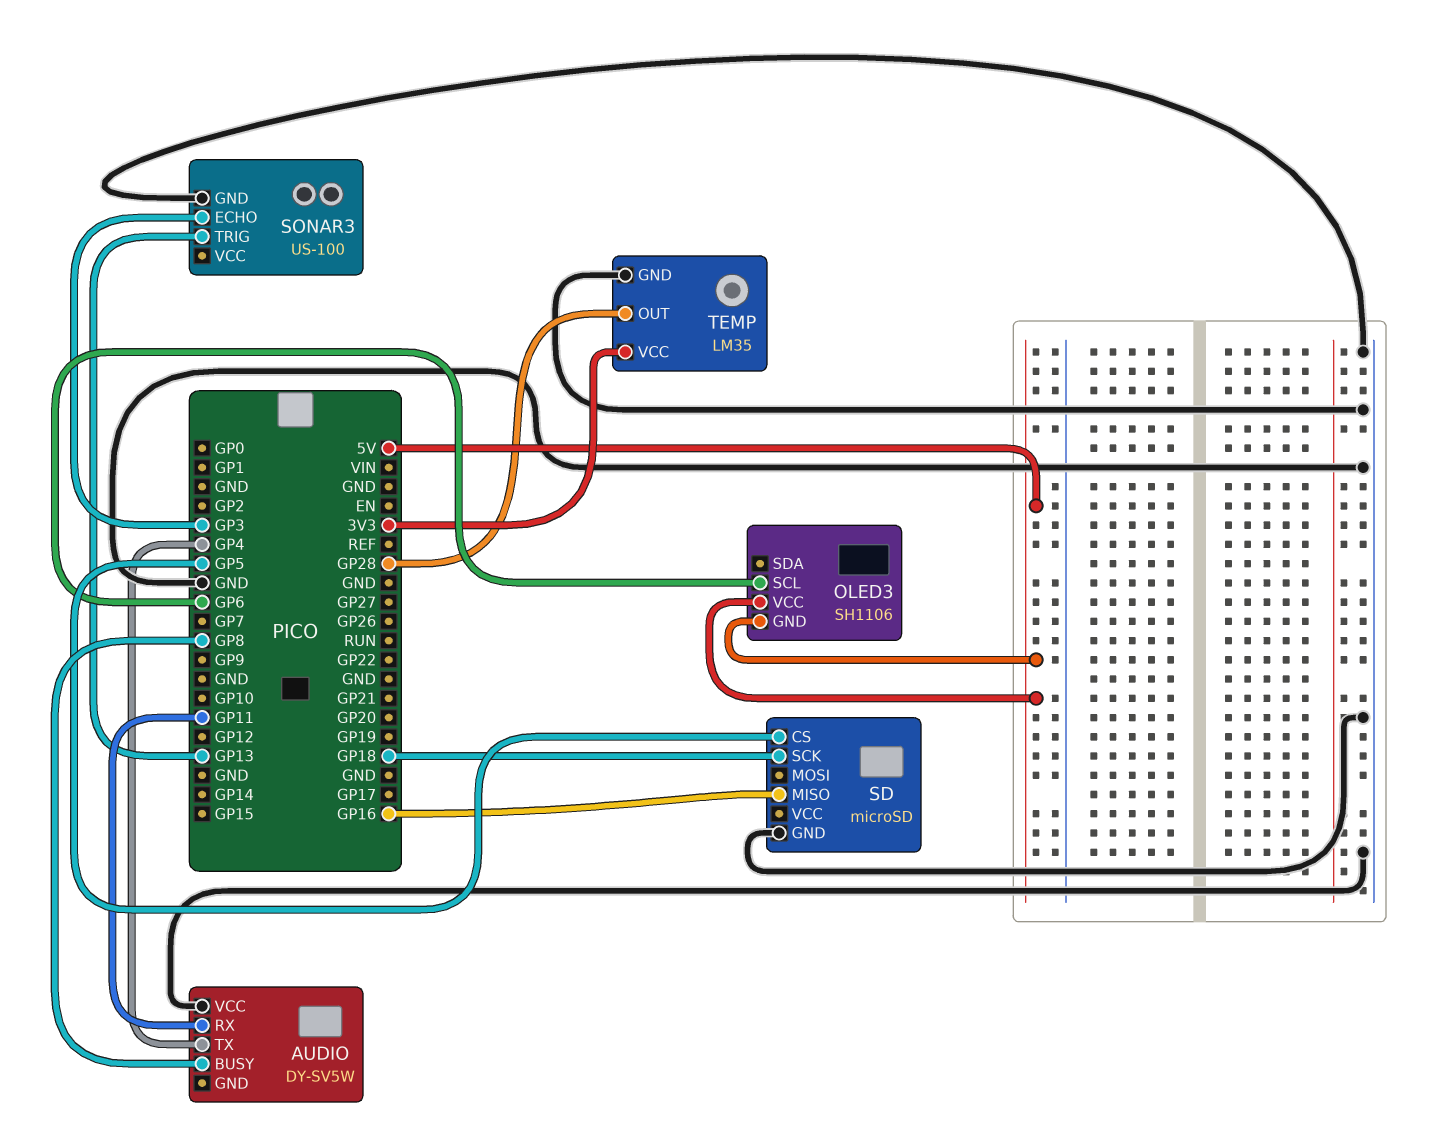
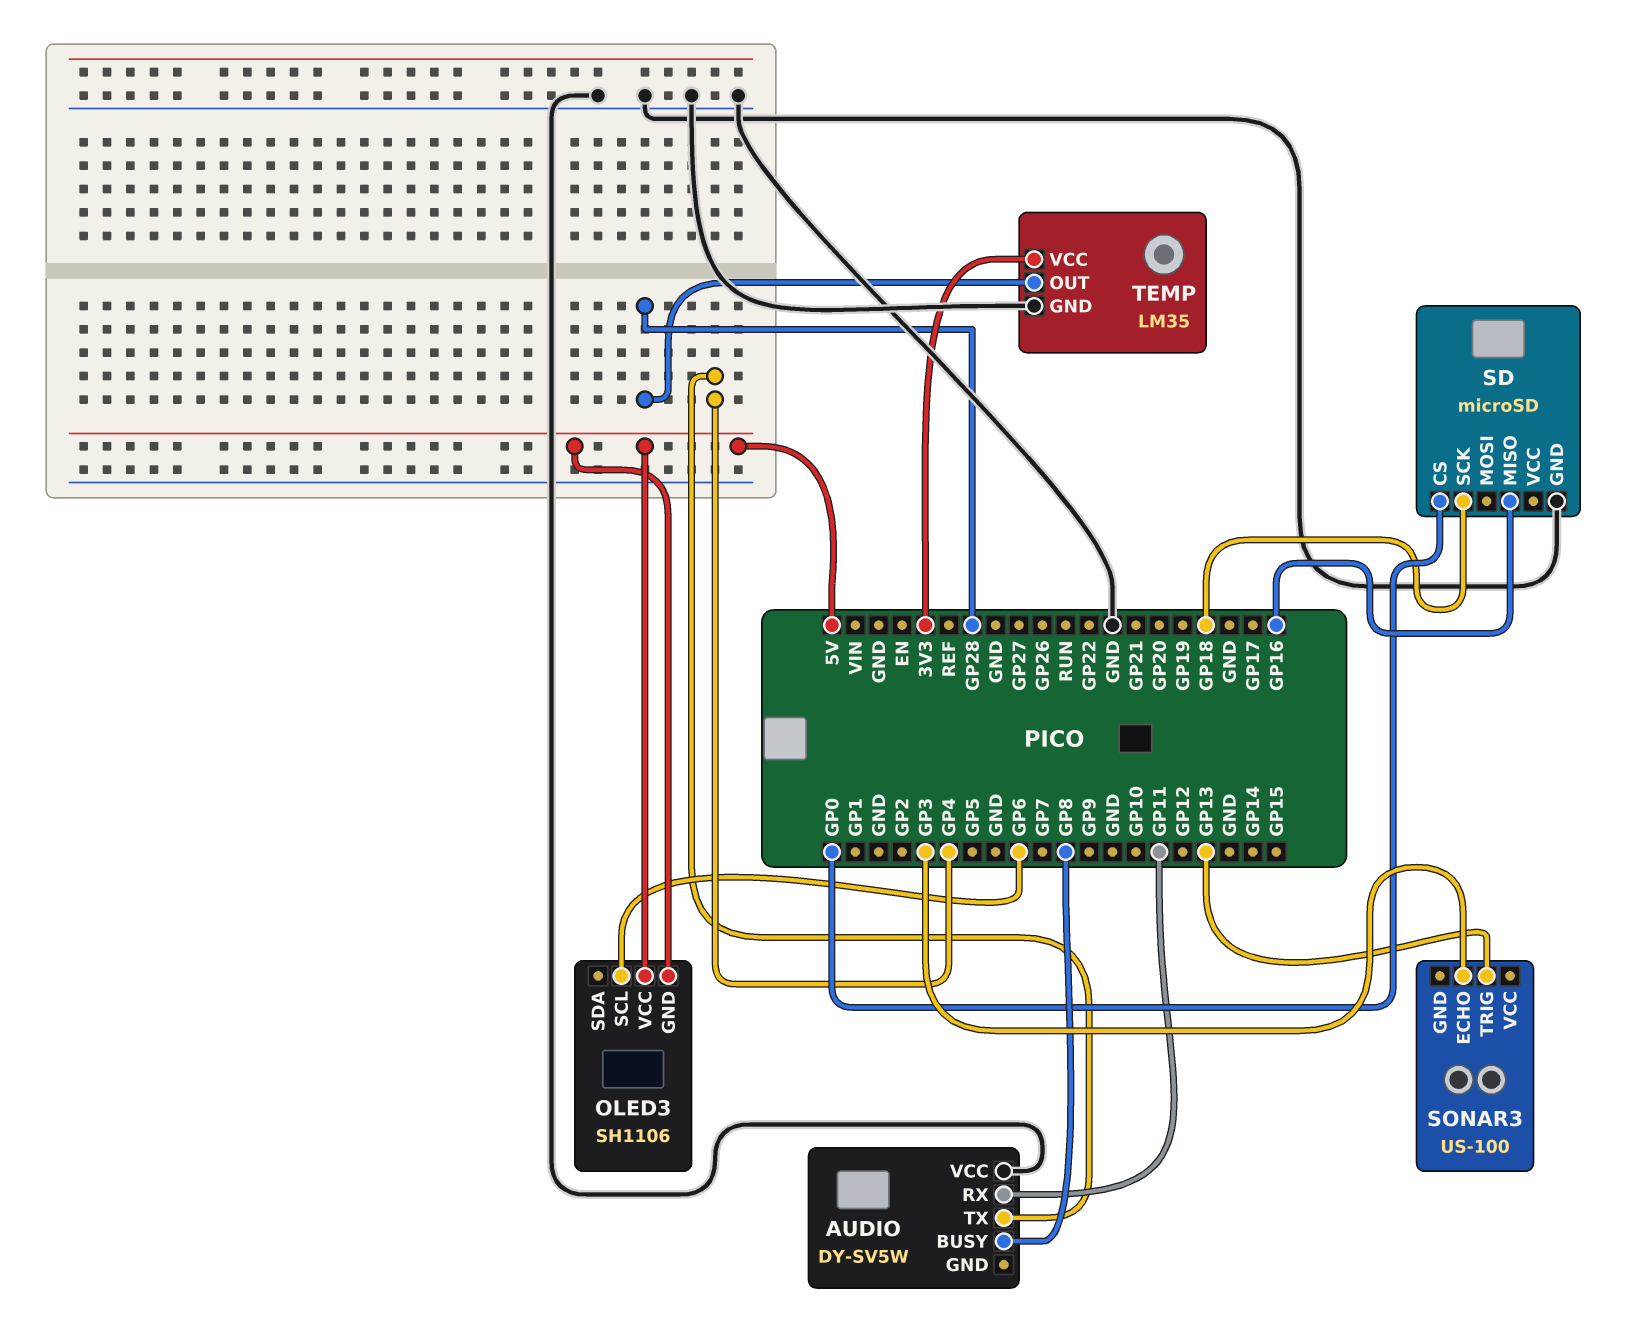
SD pin CS: GP5 -> GP0
SONAR3 pin GND: GND -> none

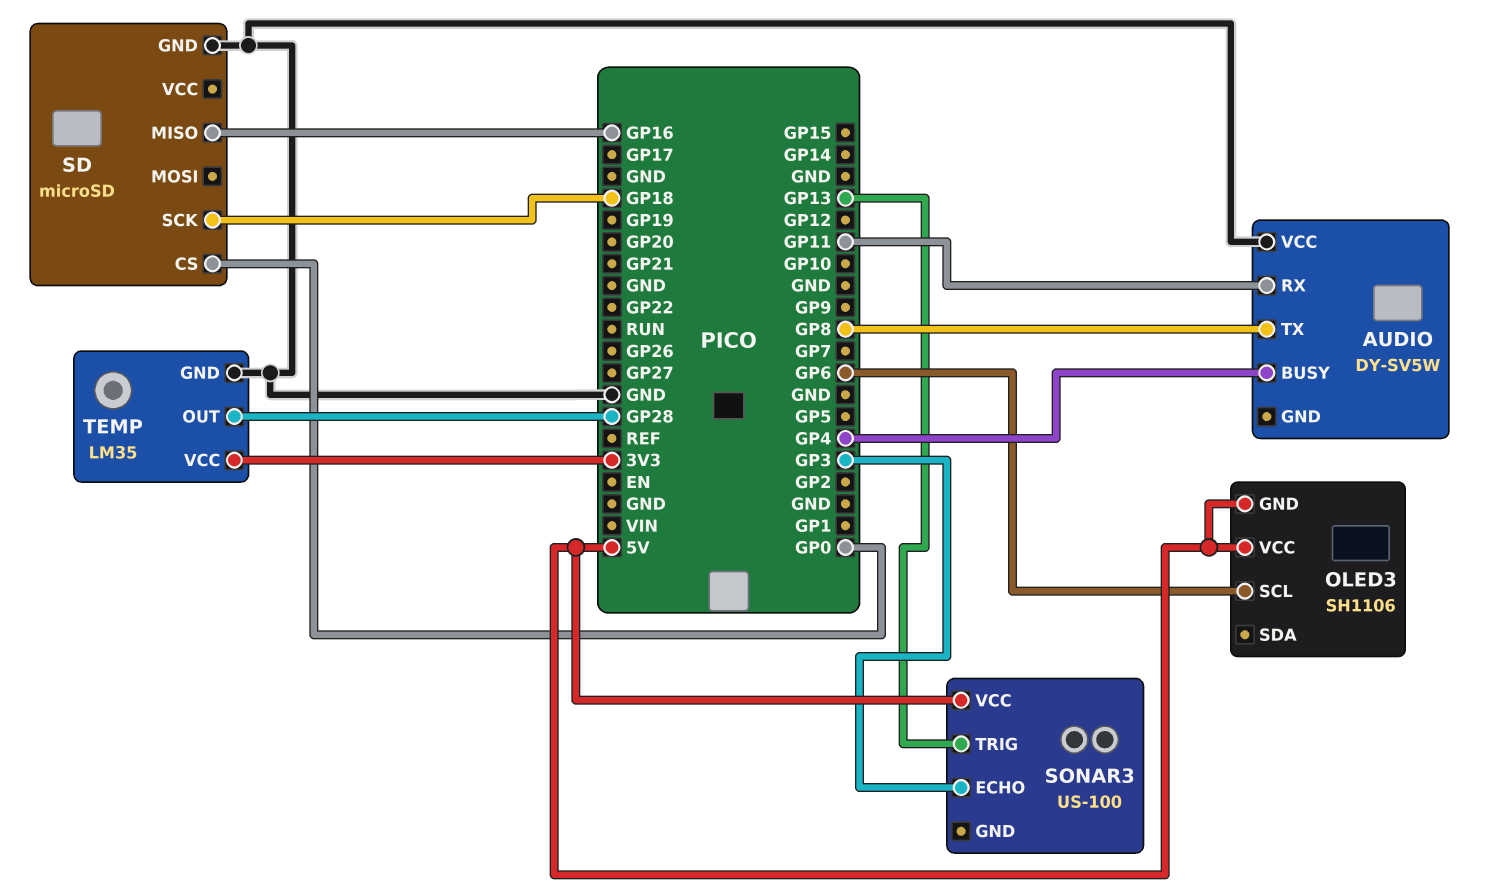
AUDIO pin BUSY: GP8 -> GP4
AUDIO pin TX: GP4 -> GP8
SONAR3 pin VCC: none -> 5V

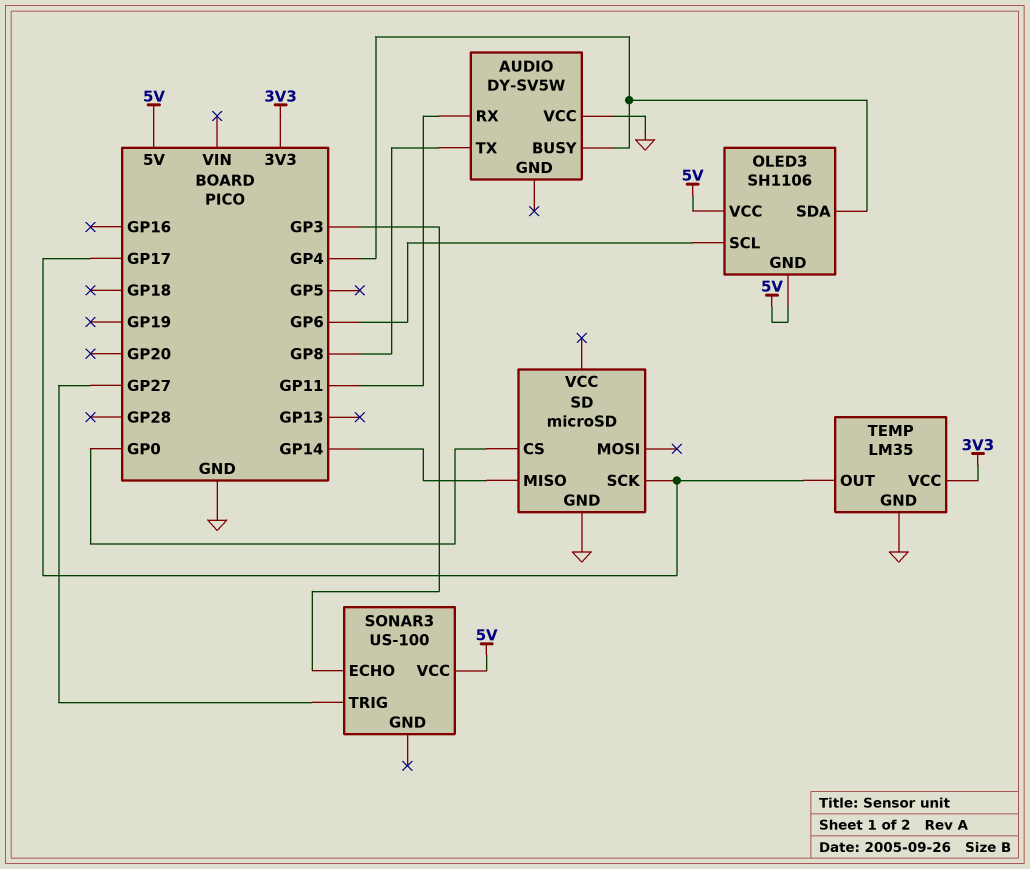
OLED3 pin SDA: none -> GP4
SD pin MISO: GP16 -> GP14
SD pin SCK: GP18 -> GP17
SONAR3 pin TRIG: GP13 -> GP27
TEMP pin OUT: GP28 -> GP17

